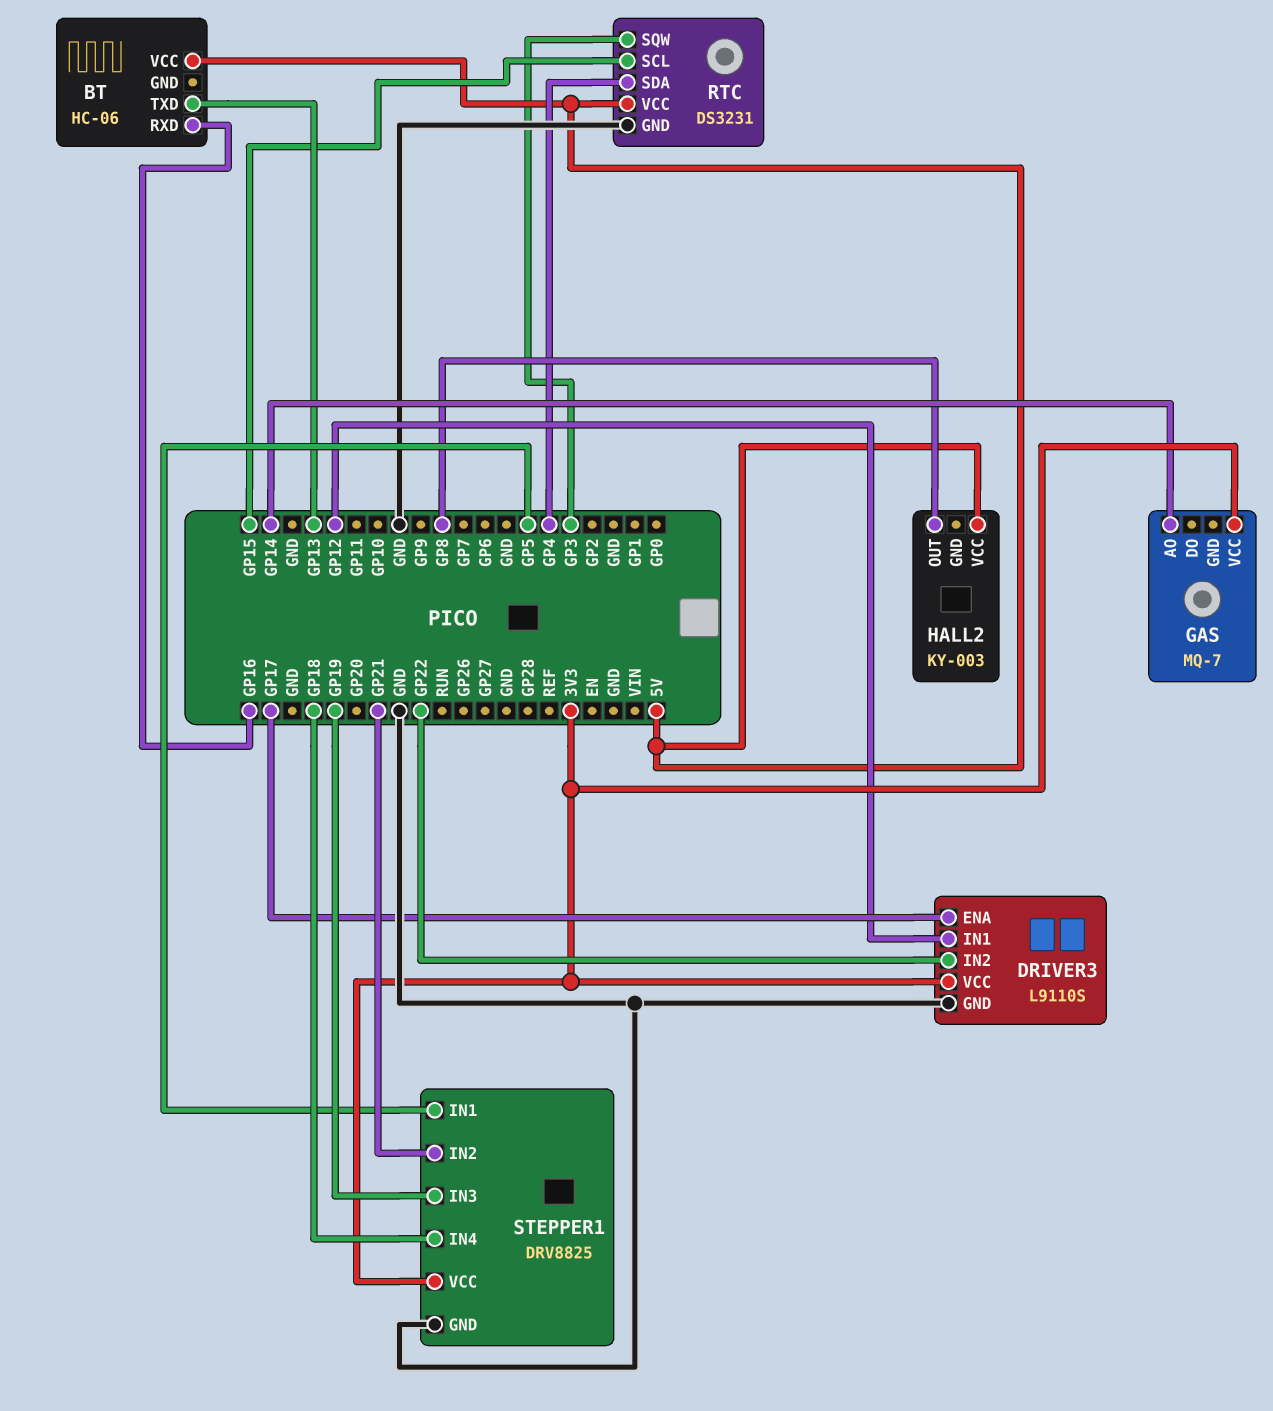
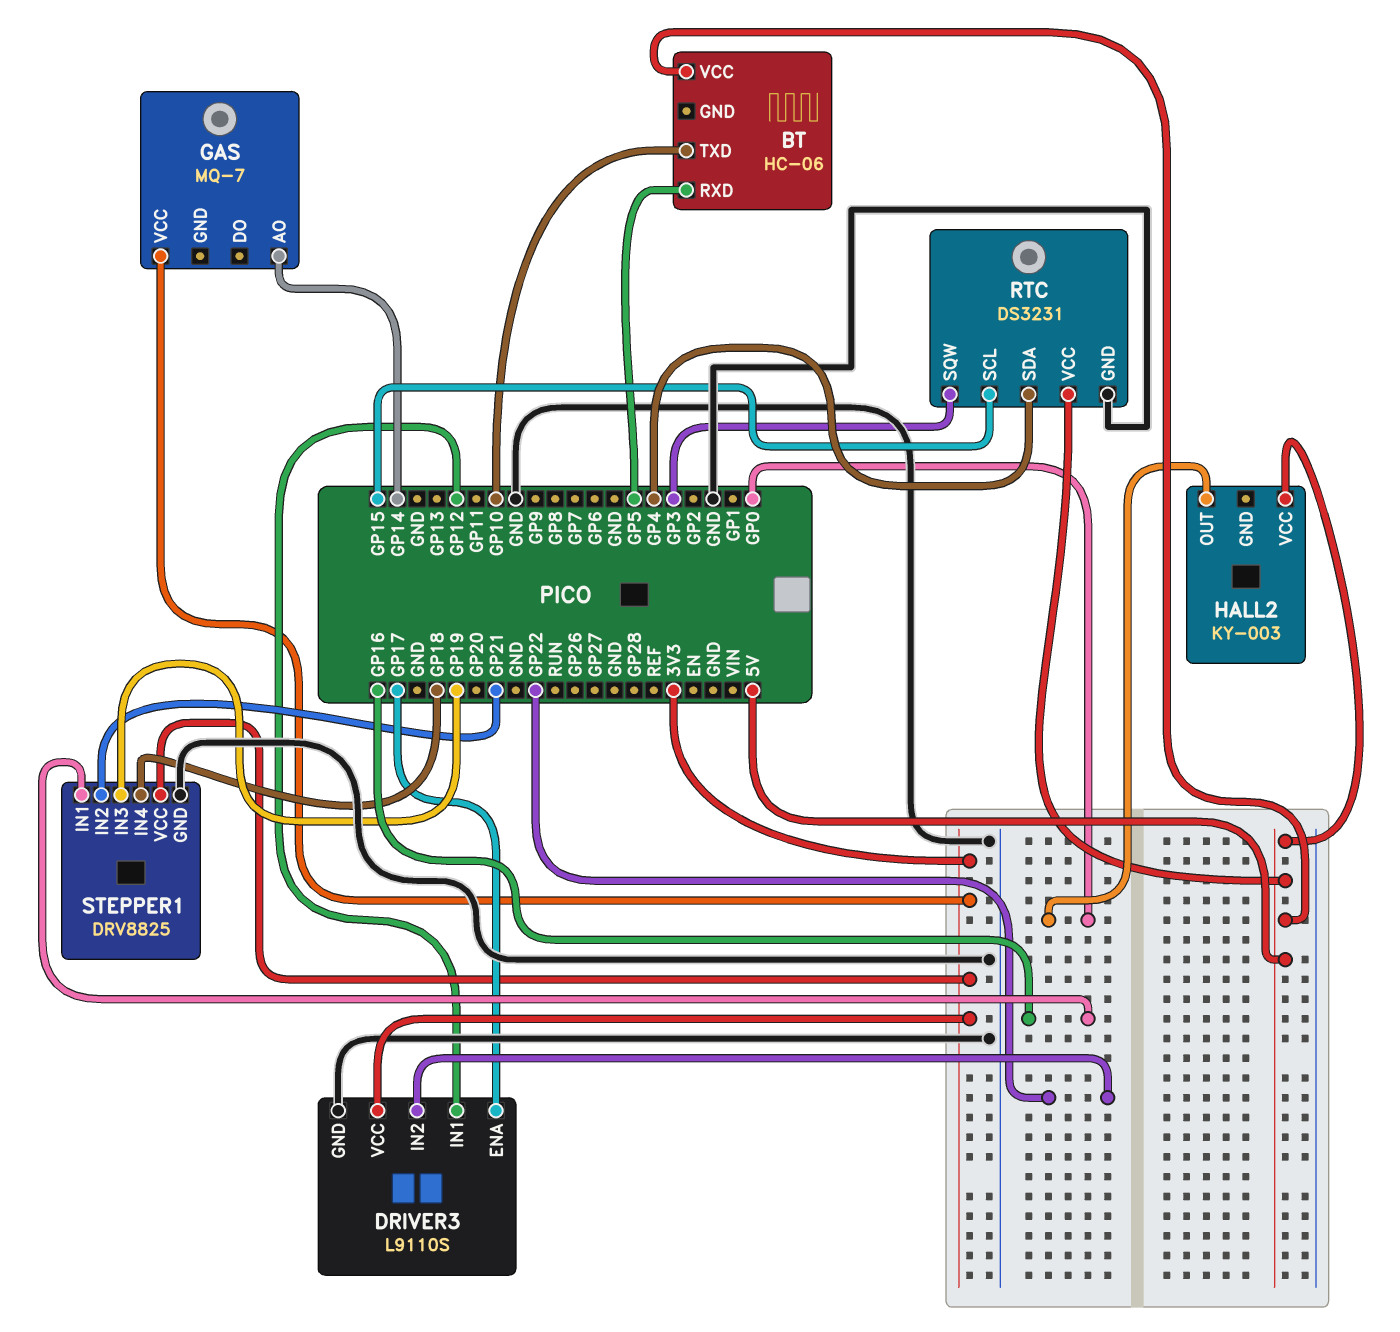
BT pin RXD: GP16 -> GP5
BT pin TXD: GP13 -> GP10
HALL2 pin OUT: GP8 -> GP0
STEPPER1 pin IN1: GP5 -> GP16

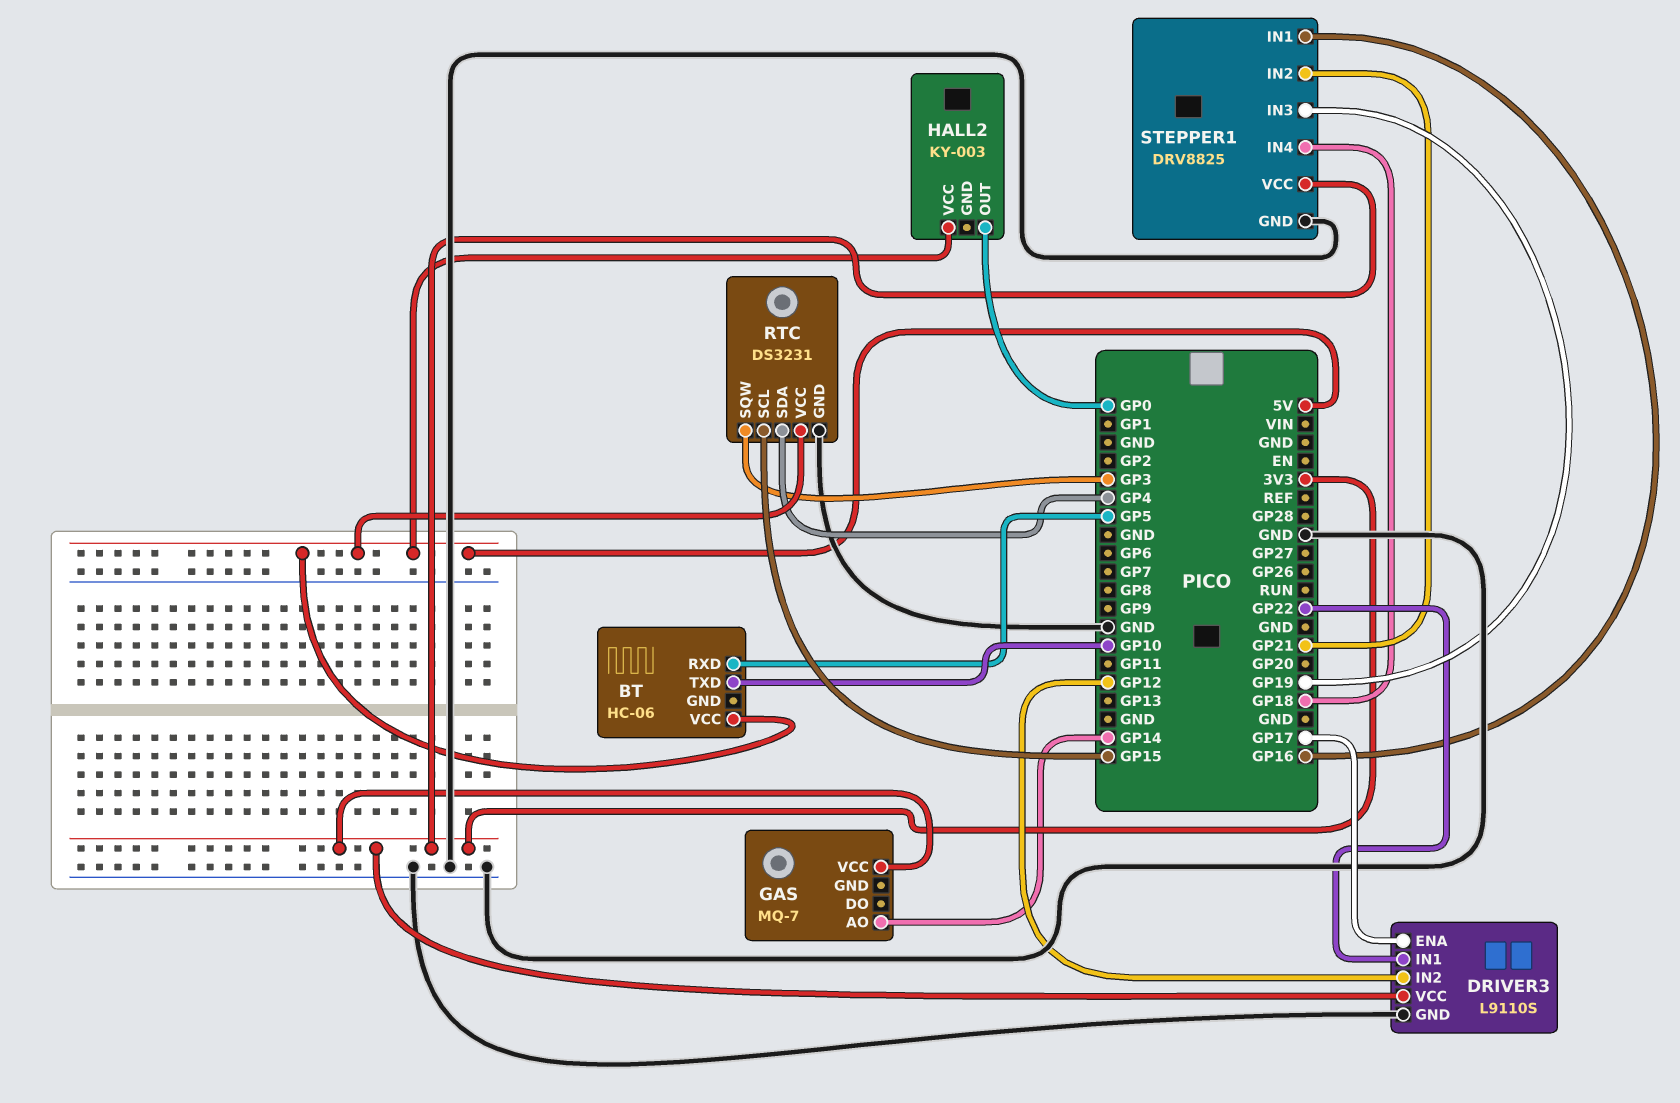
DRIVER3 pin IN1: GP12 -> GP22
DRIVER3 pin IN2: GP22 -> GP12

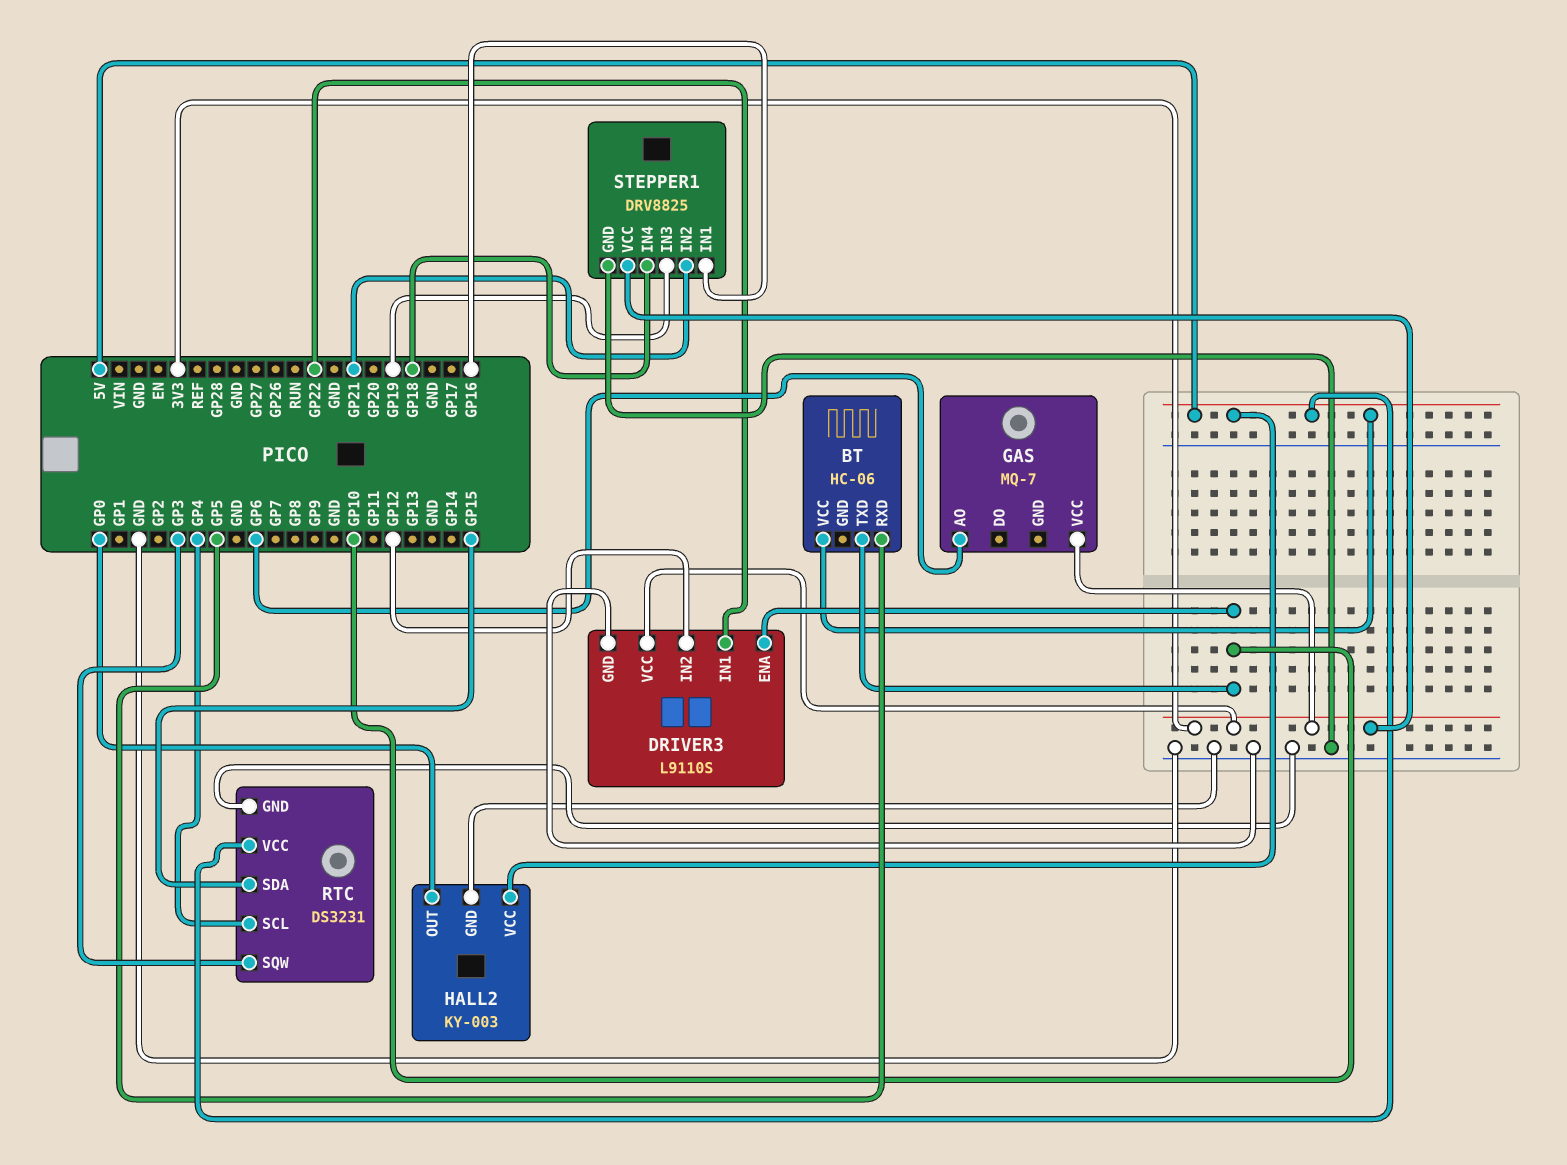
DRIVER3 pin ENA: GP17 -> GP10
GAS pin AO: GP14 -> GP6
HALL2 pin GND: none -> GND
RTC pin SCL: GP15 -> GP4
RTC pin SDA: GP4 -> GP15

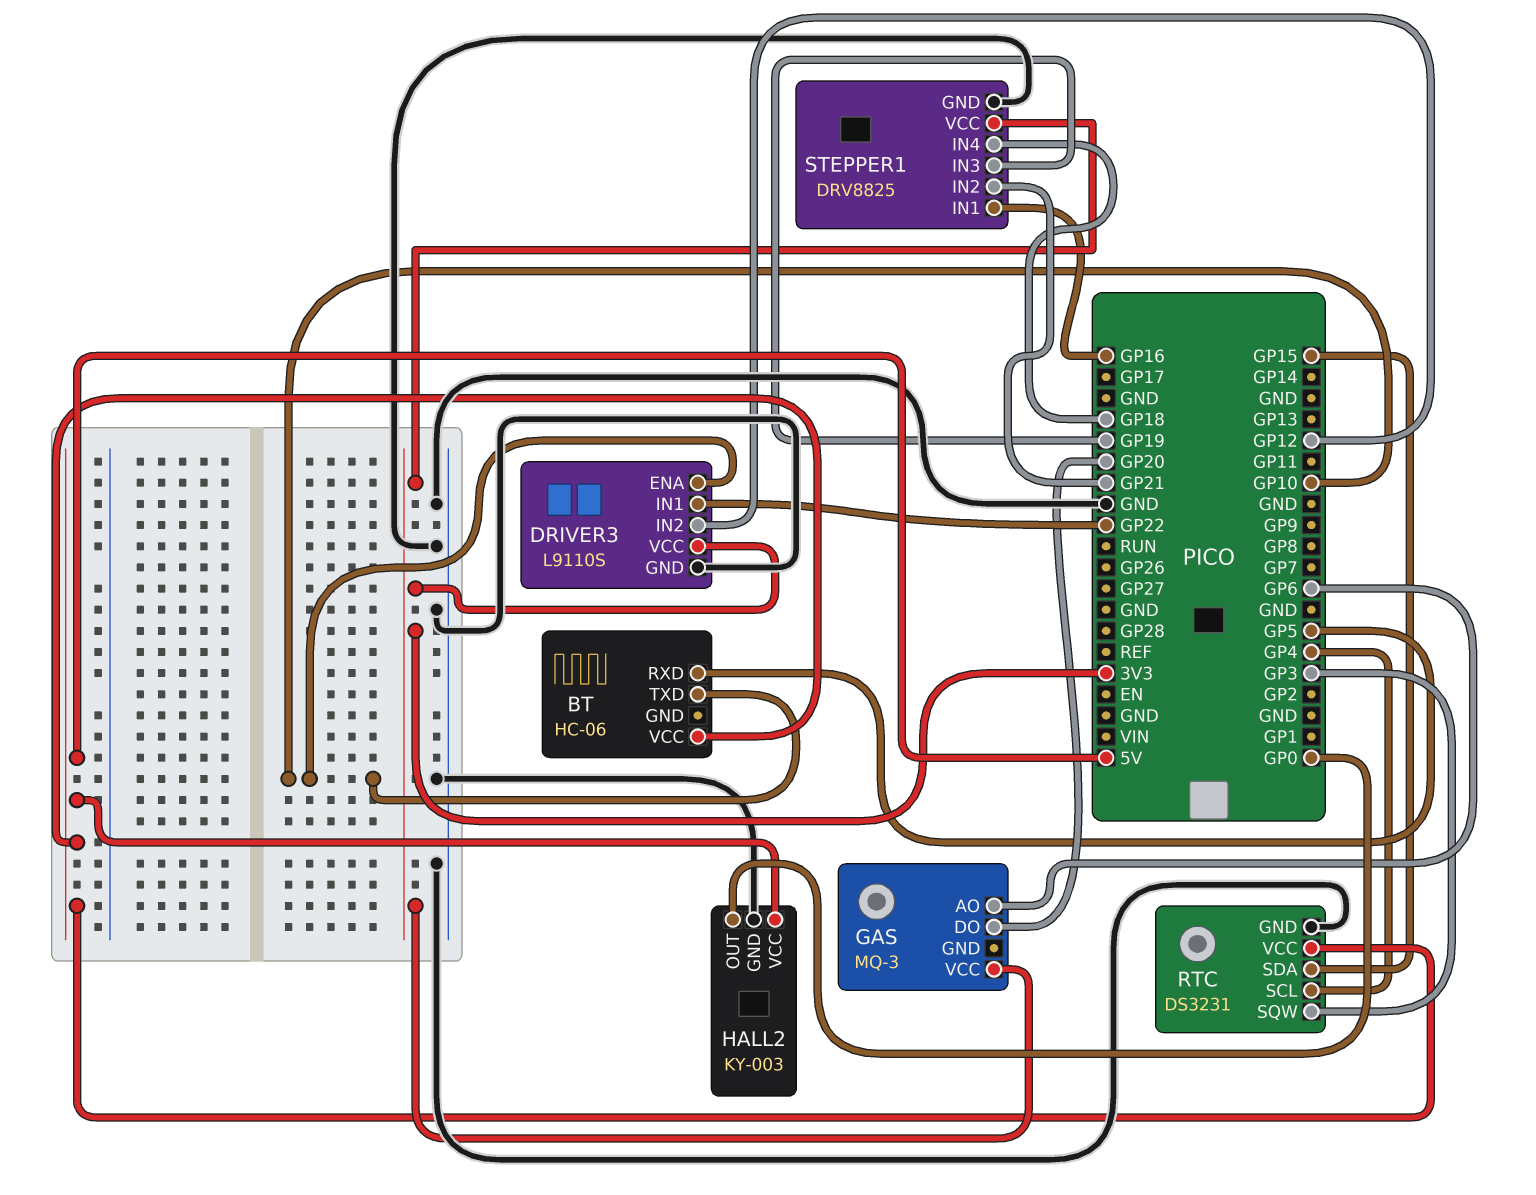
GAS: MQ-7 -> MQ-3
GAS pin DO: none -> GP20

